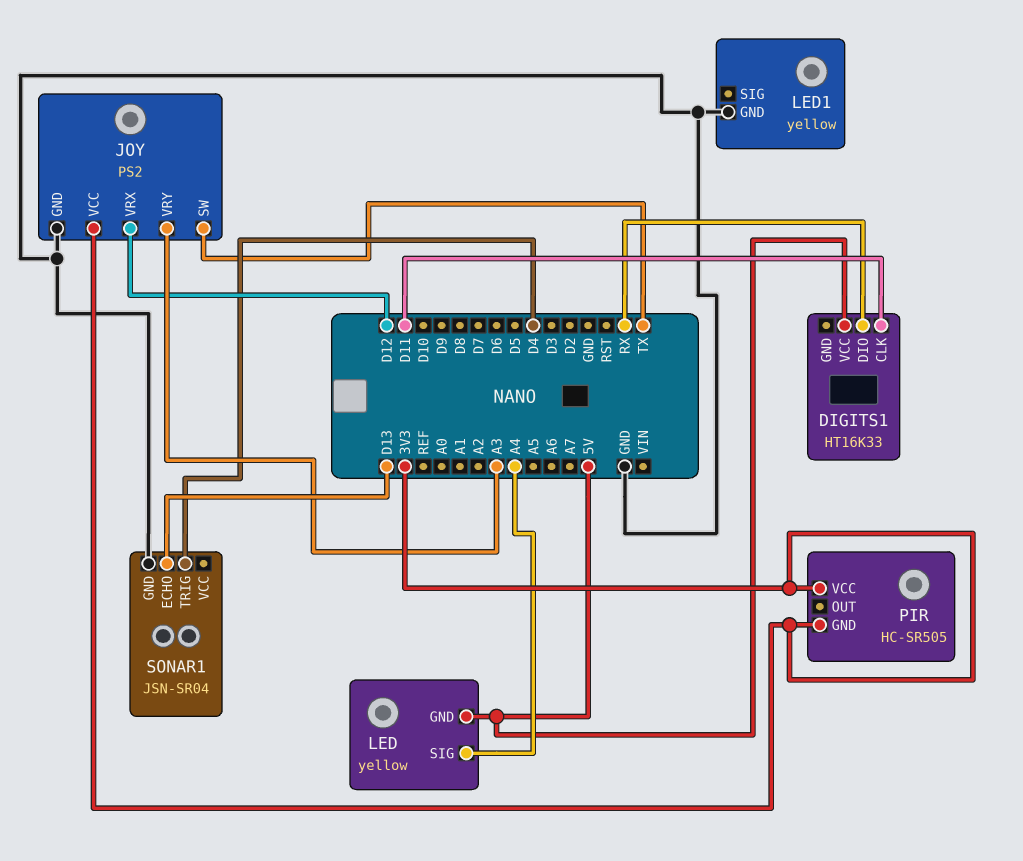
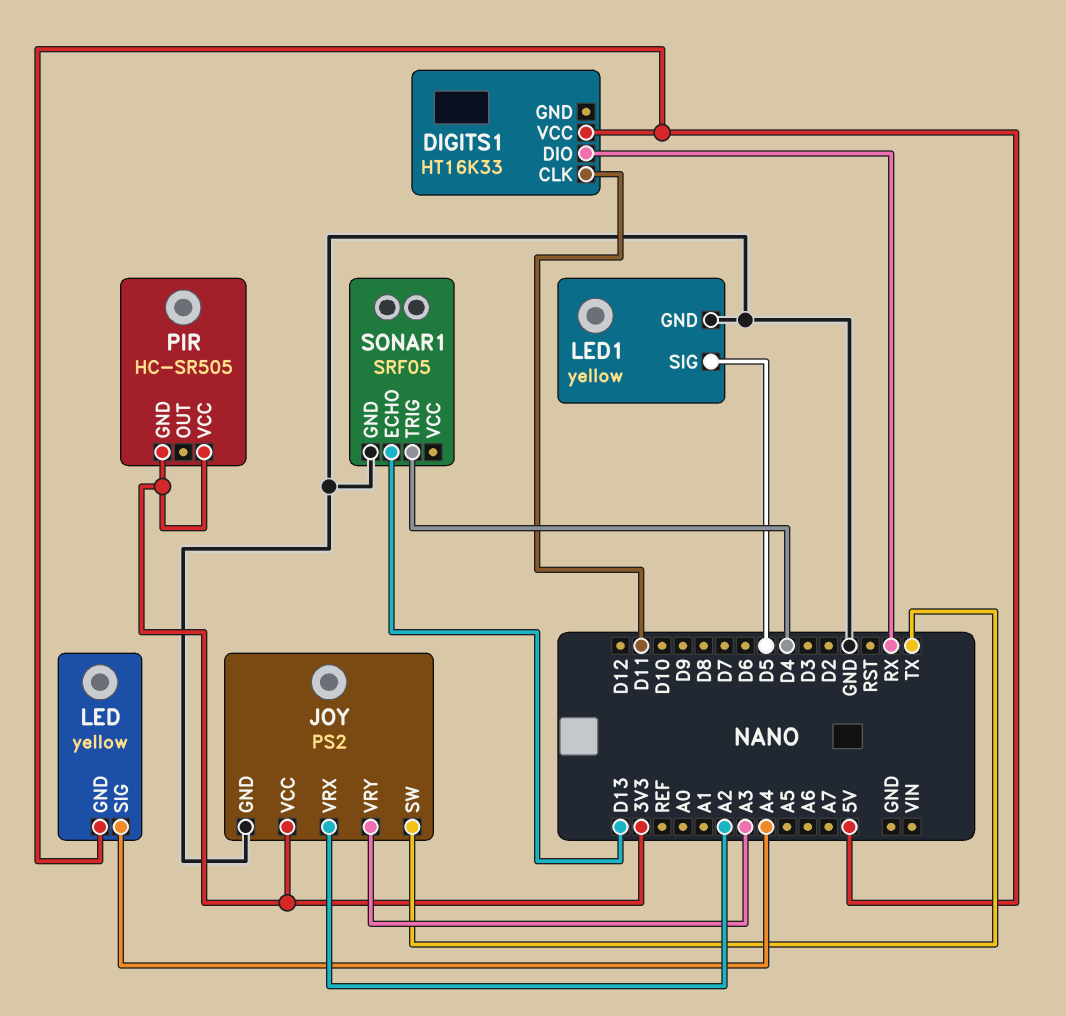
JOY pin VRX: D12 -> A2
LED1 pin SIG: none -> D5
SONAR1: JSN-SR04 -> SRF05

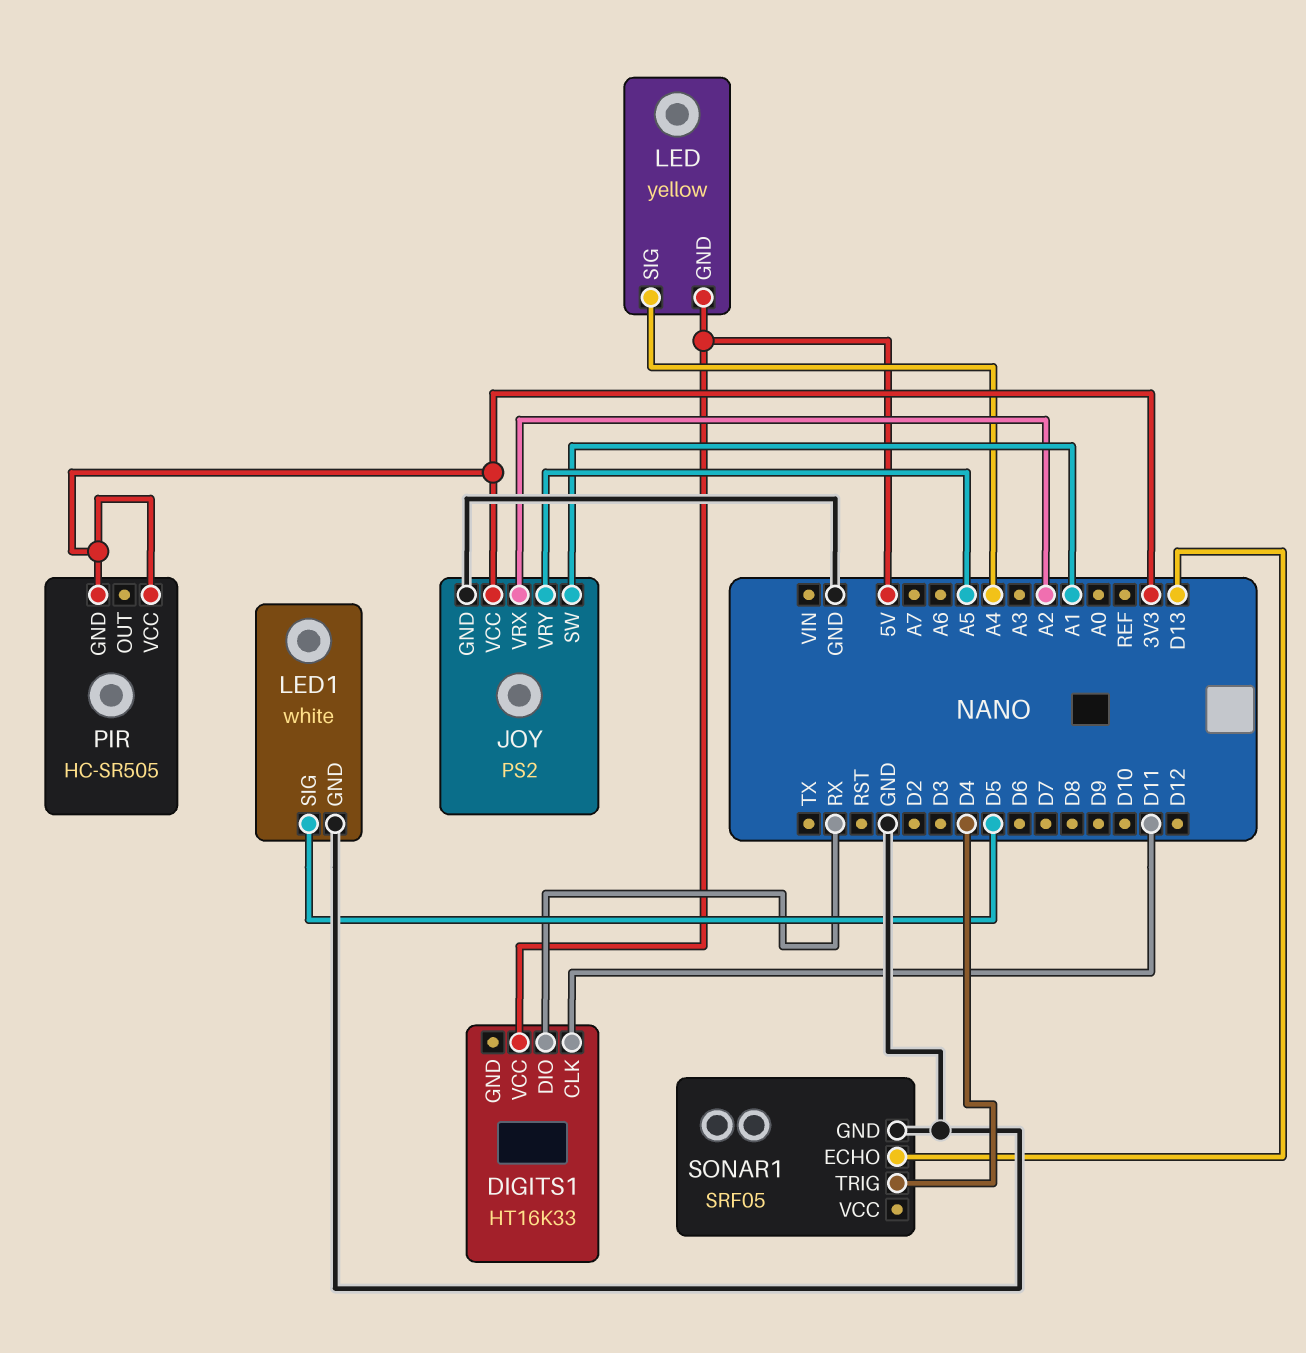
JOY pin SW: TX -> A1
JOY pin VRY: A3 -> A5
LED1: yellow -> white

